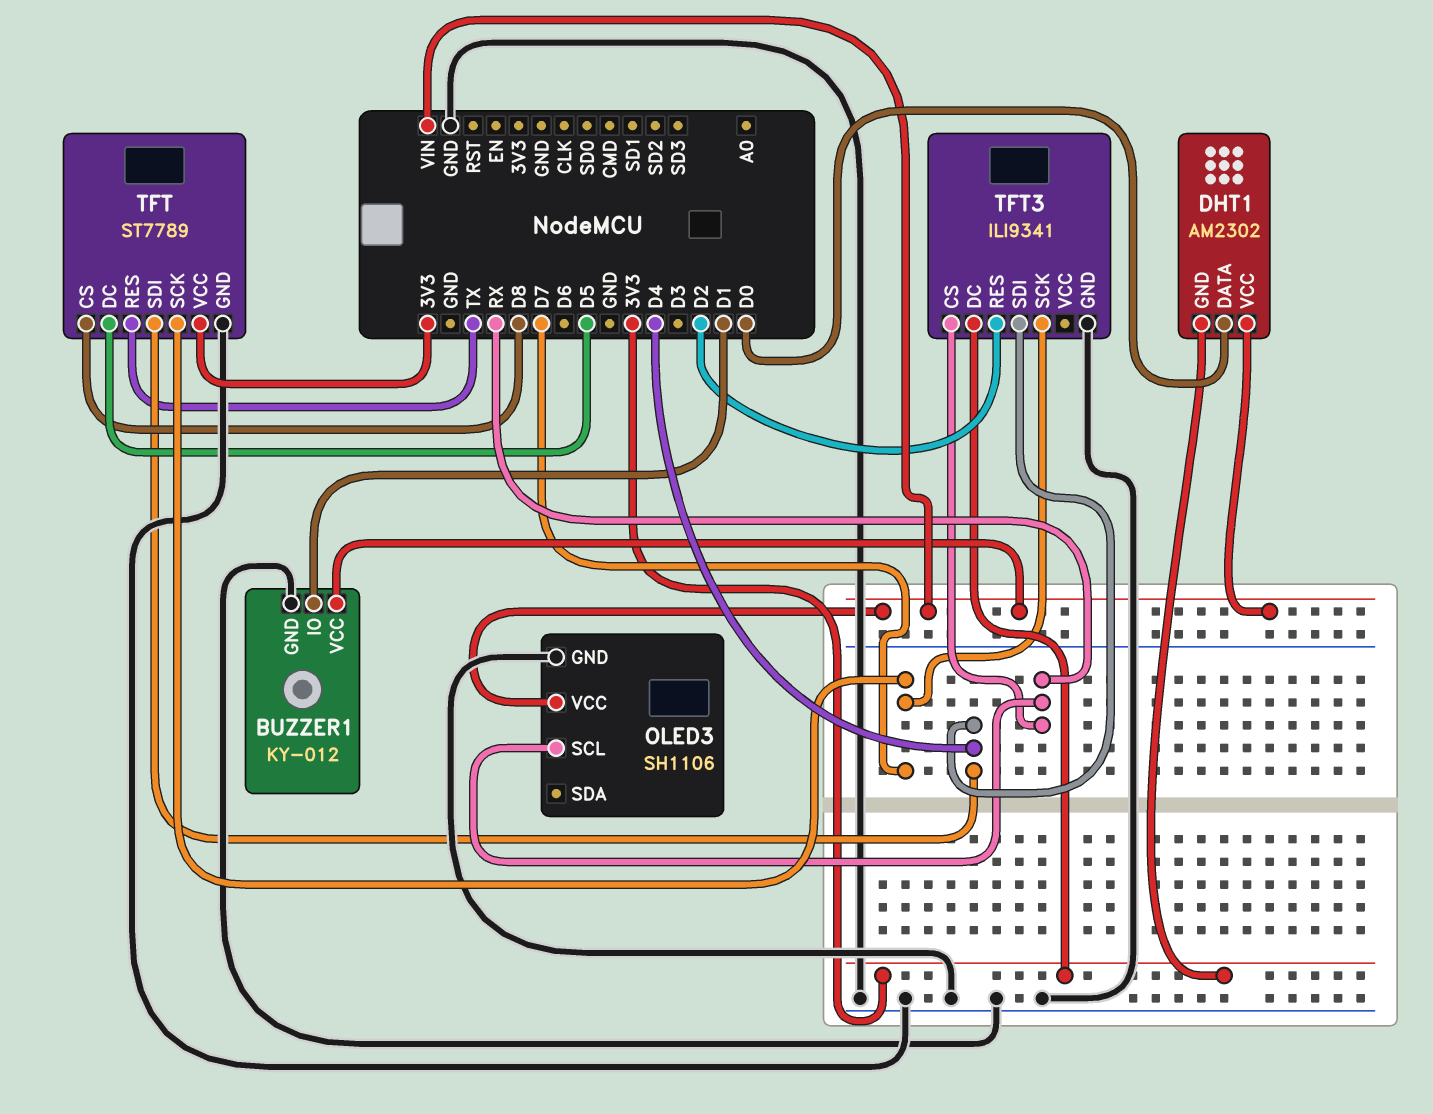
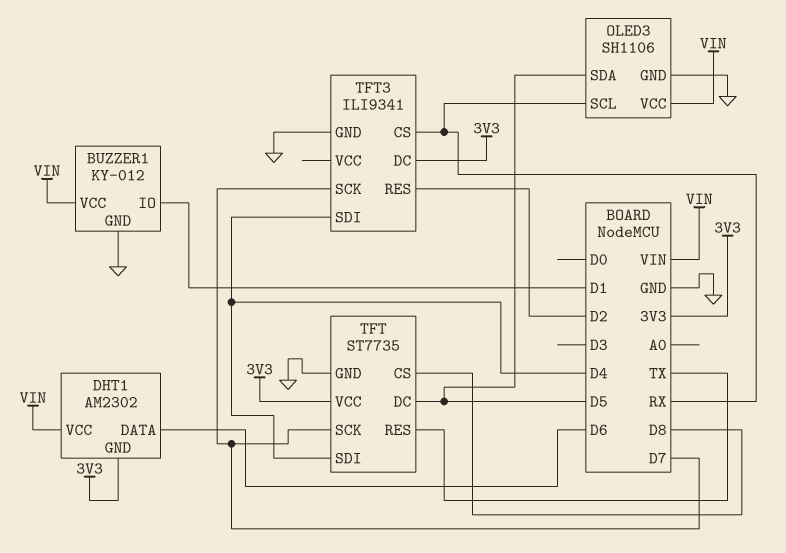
DHT1 pin DATA: D0 -> D6
OLED3 pin SDA: none -> D5
TFT: ST7789 -> ST7735

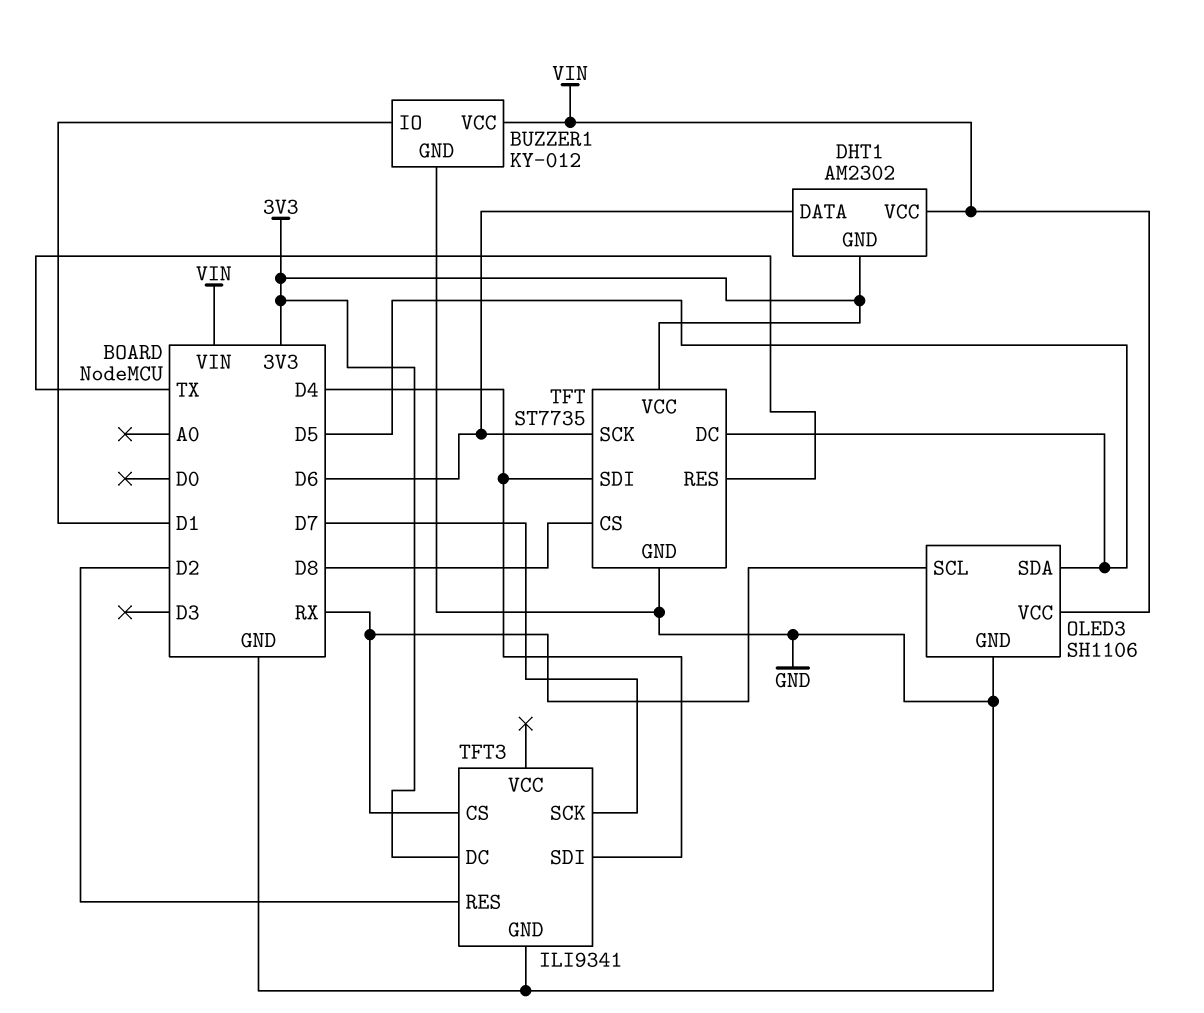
TFT pin SCK: D7 -> D6

